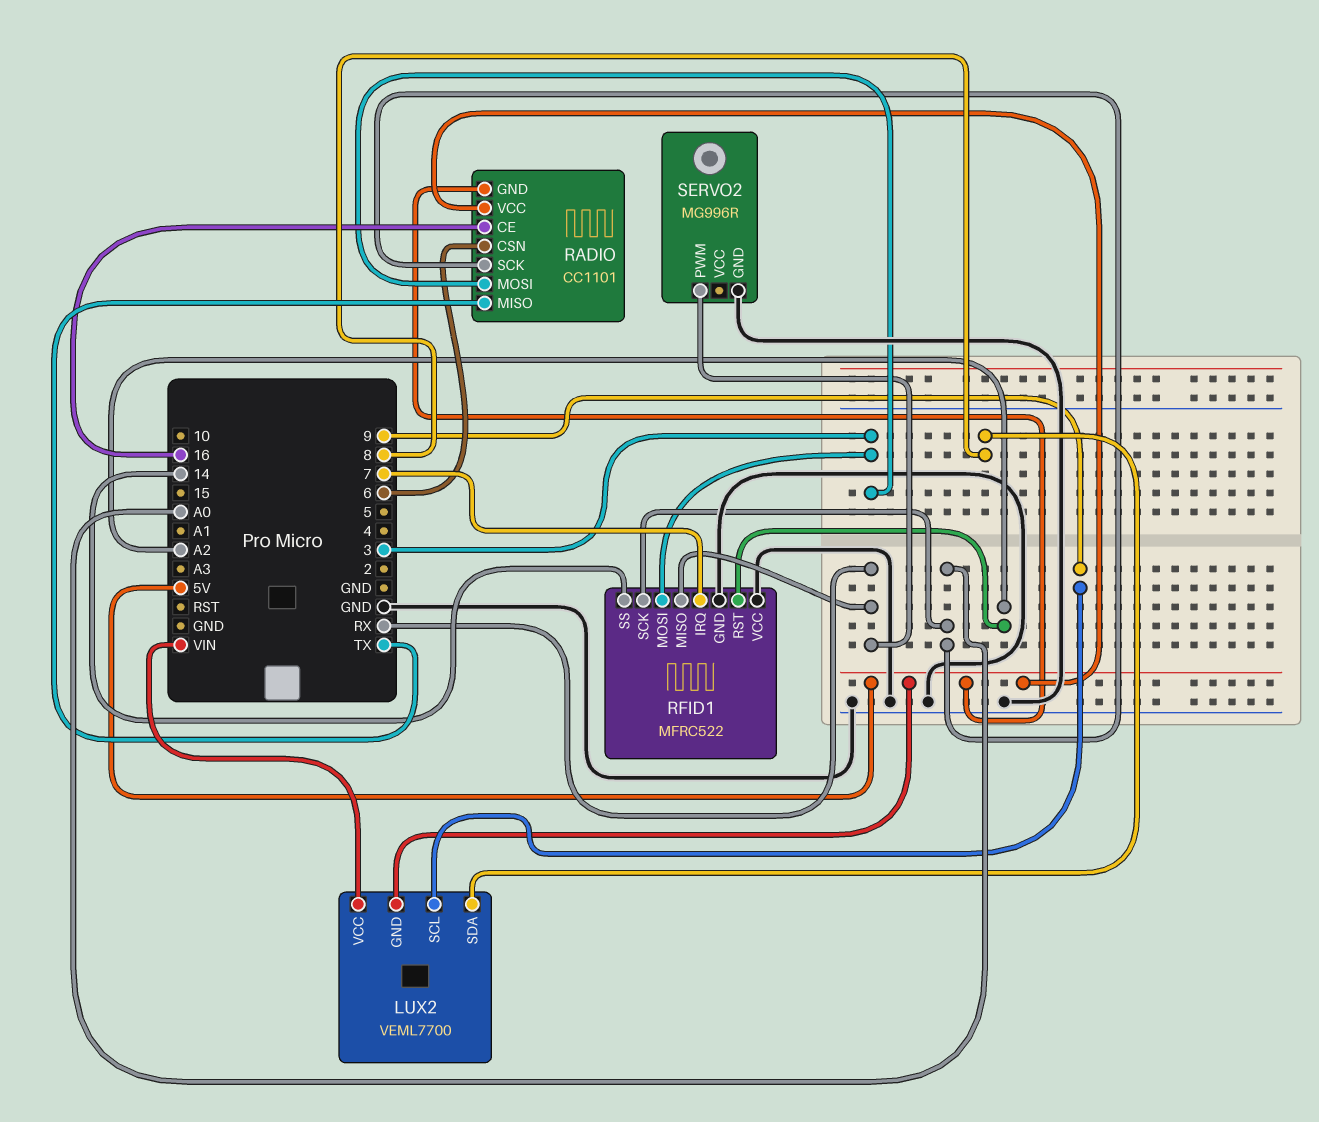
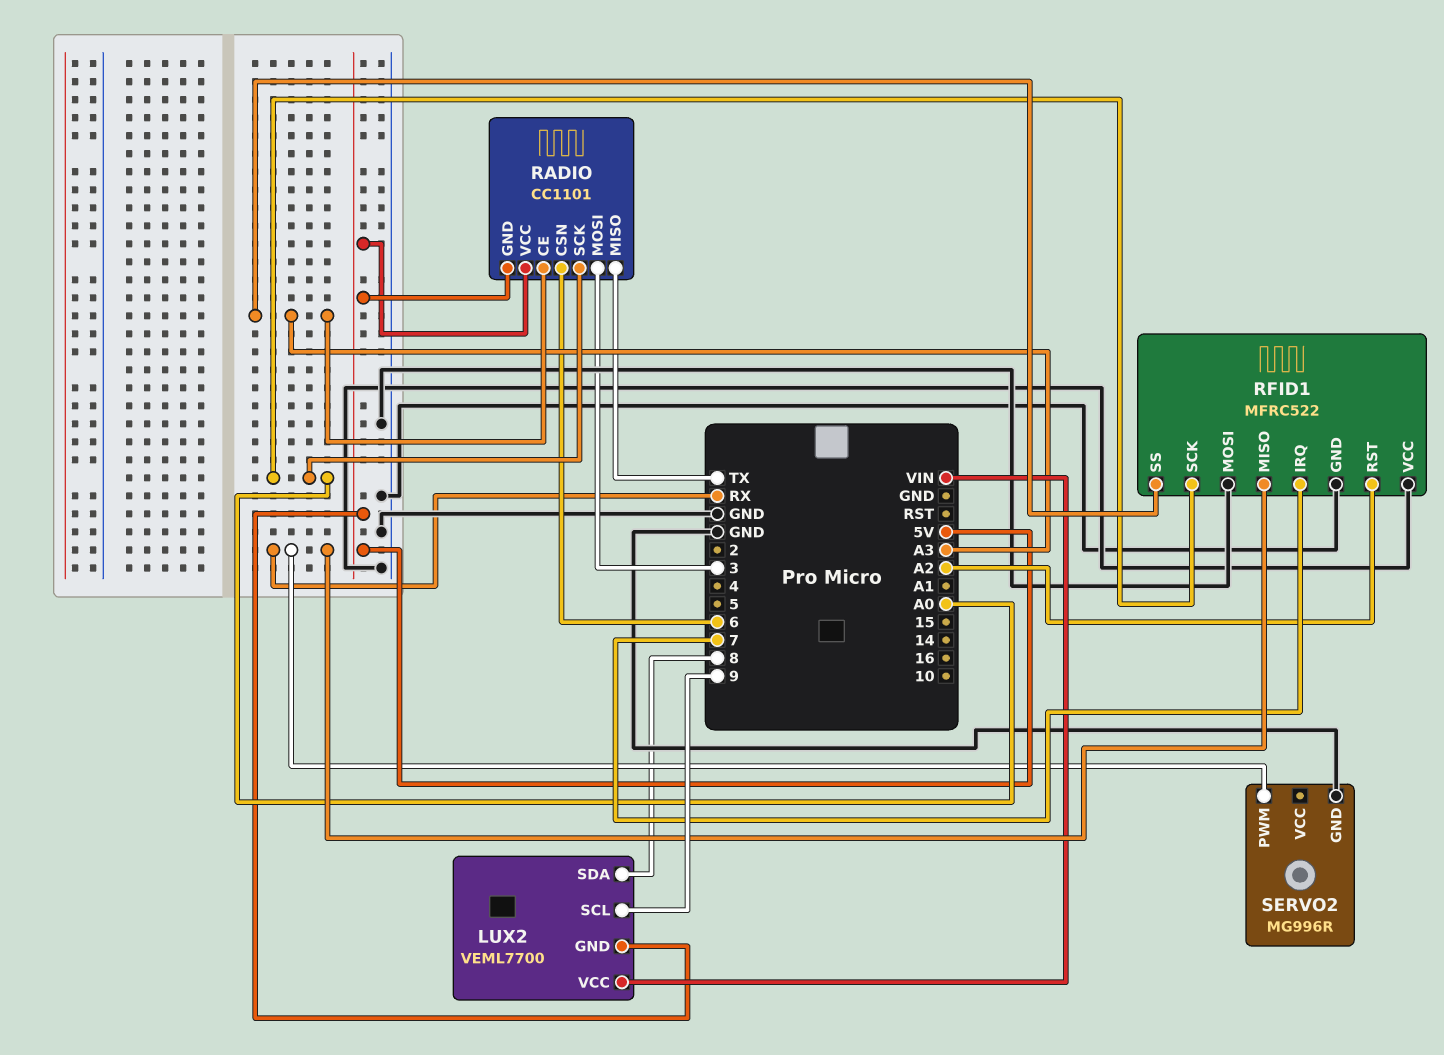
RADIO pin CE: 16 -> A3
RFID1 pin MOSI: 3 -> GND
RFID1 pin SS: 14 -> A3

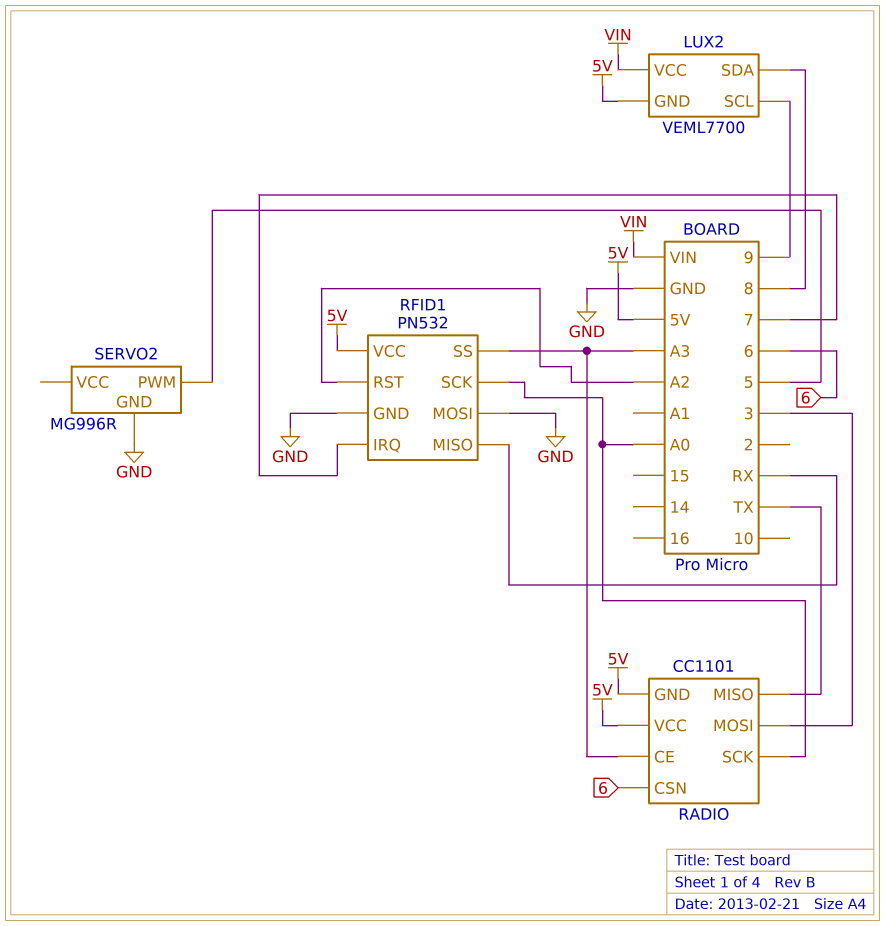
RFID1: MFRC522 -> PN532
RFID1 pin VCC: GND -> 5V
SERVO2 pin PWM: RX -> 5

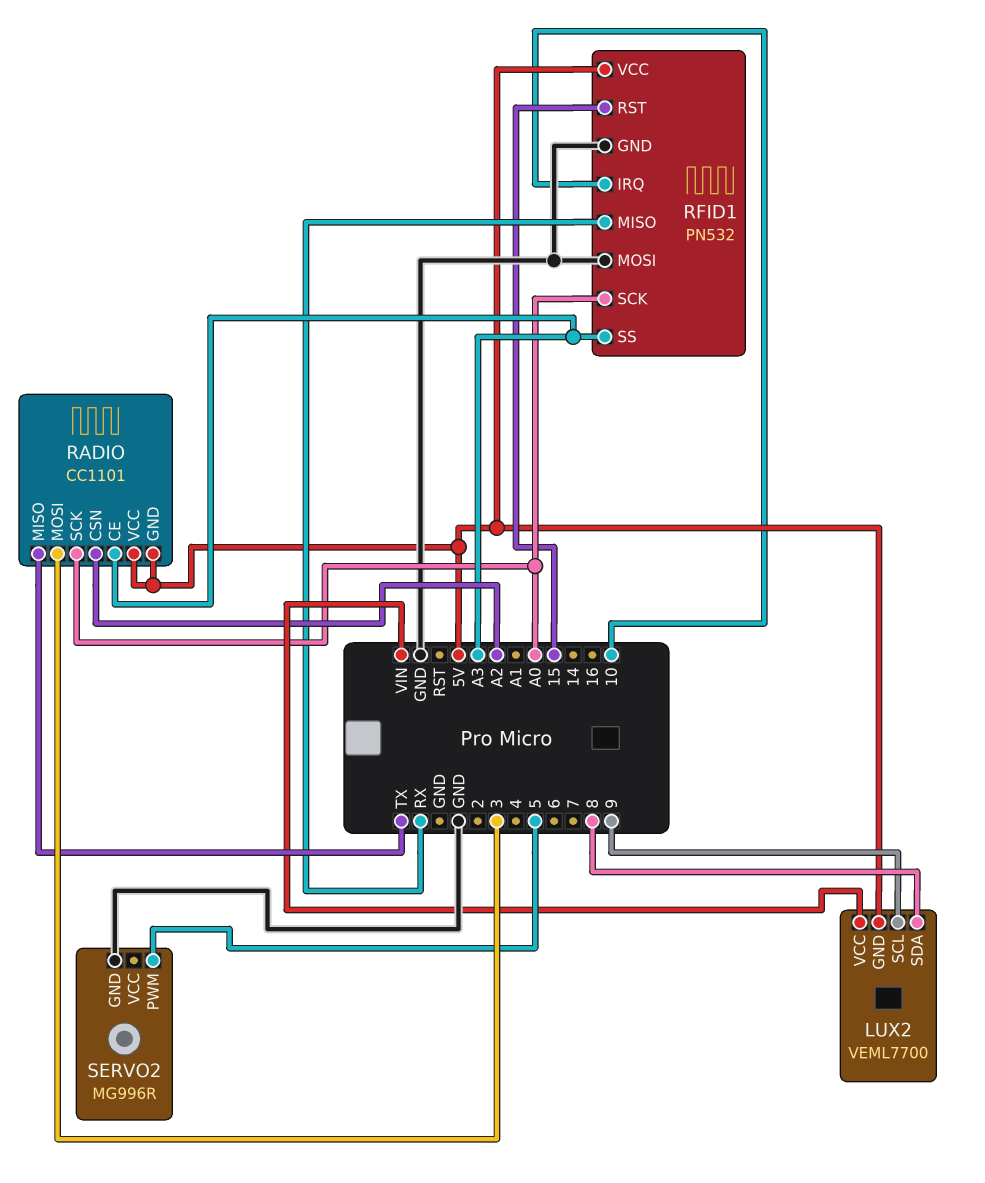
RADIO pin CSN: 6 -> A2
RFID1 pin IRQ: 7 -> 10
RFID1 pin RST: A2 -> 15

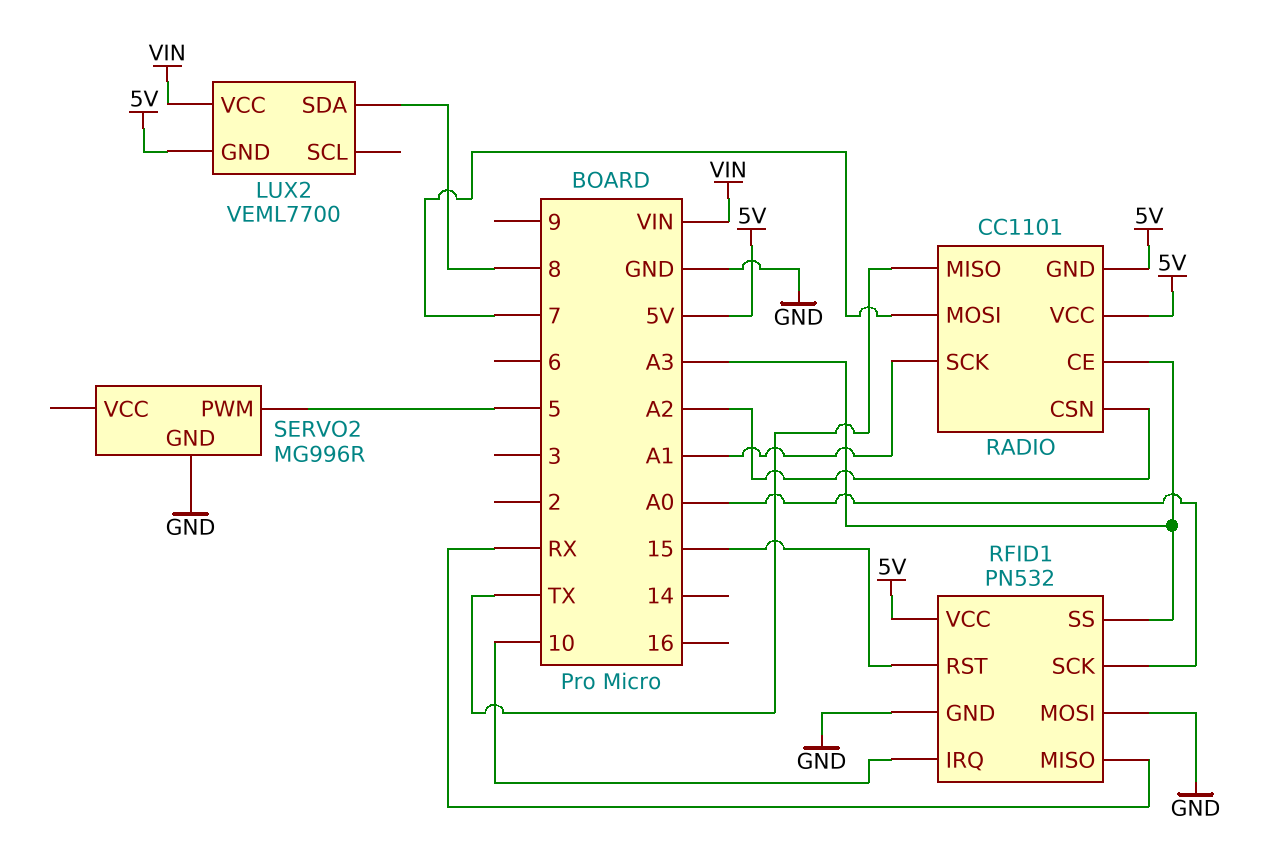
LUX2 pin SCL: 9 -> none
RADIO pin MOSI: 3 -> 7
RADIO pin SCK: A0 -> A1

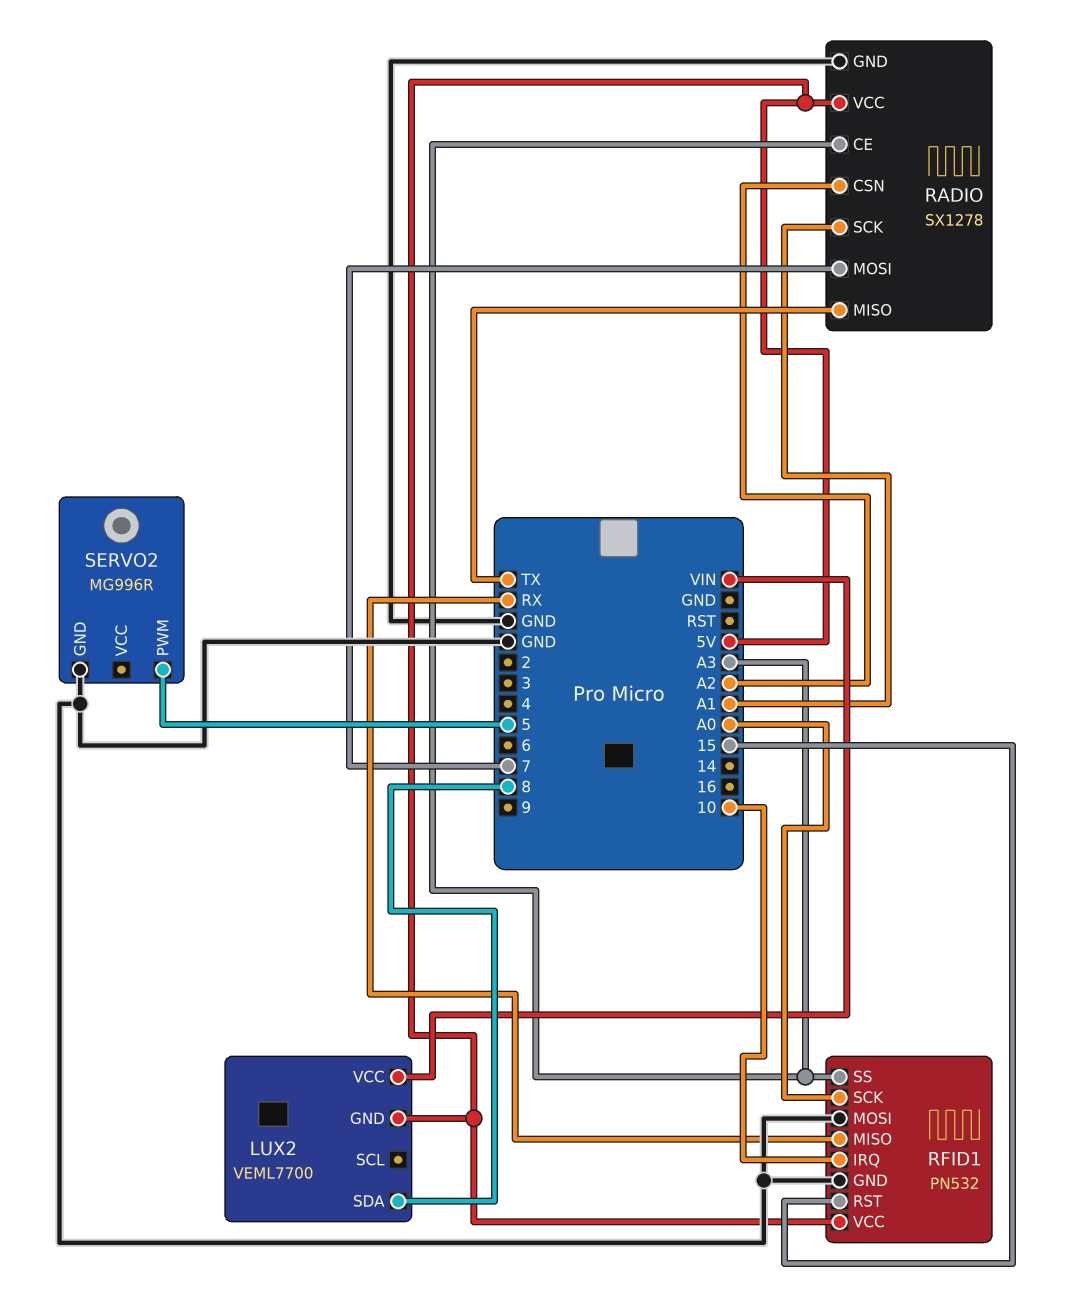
RADIO: CC1101 -> SX1278
RADIO pin GND: 5V -> GND

